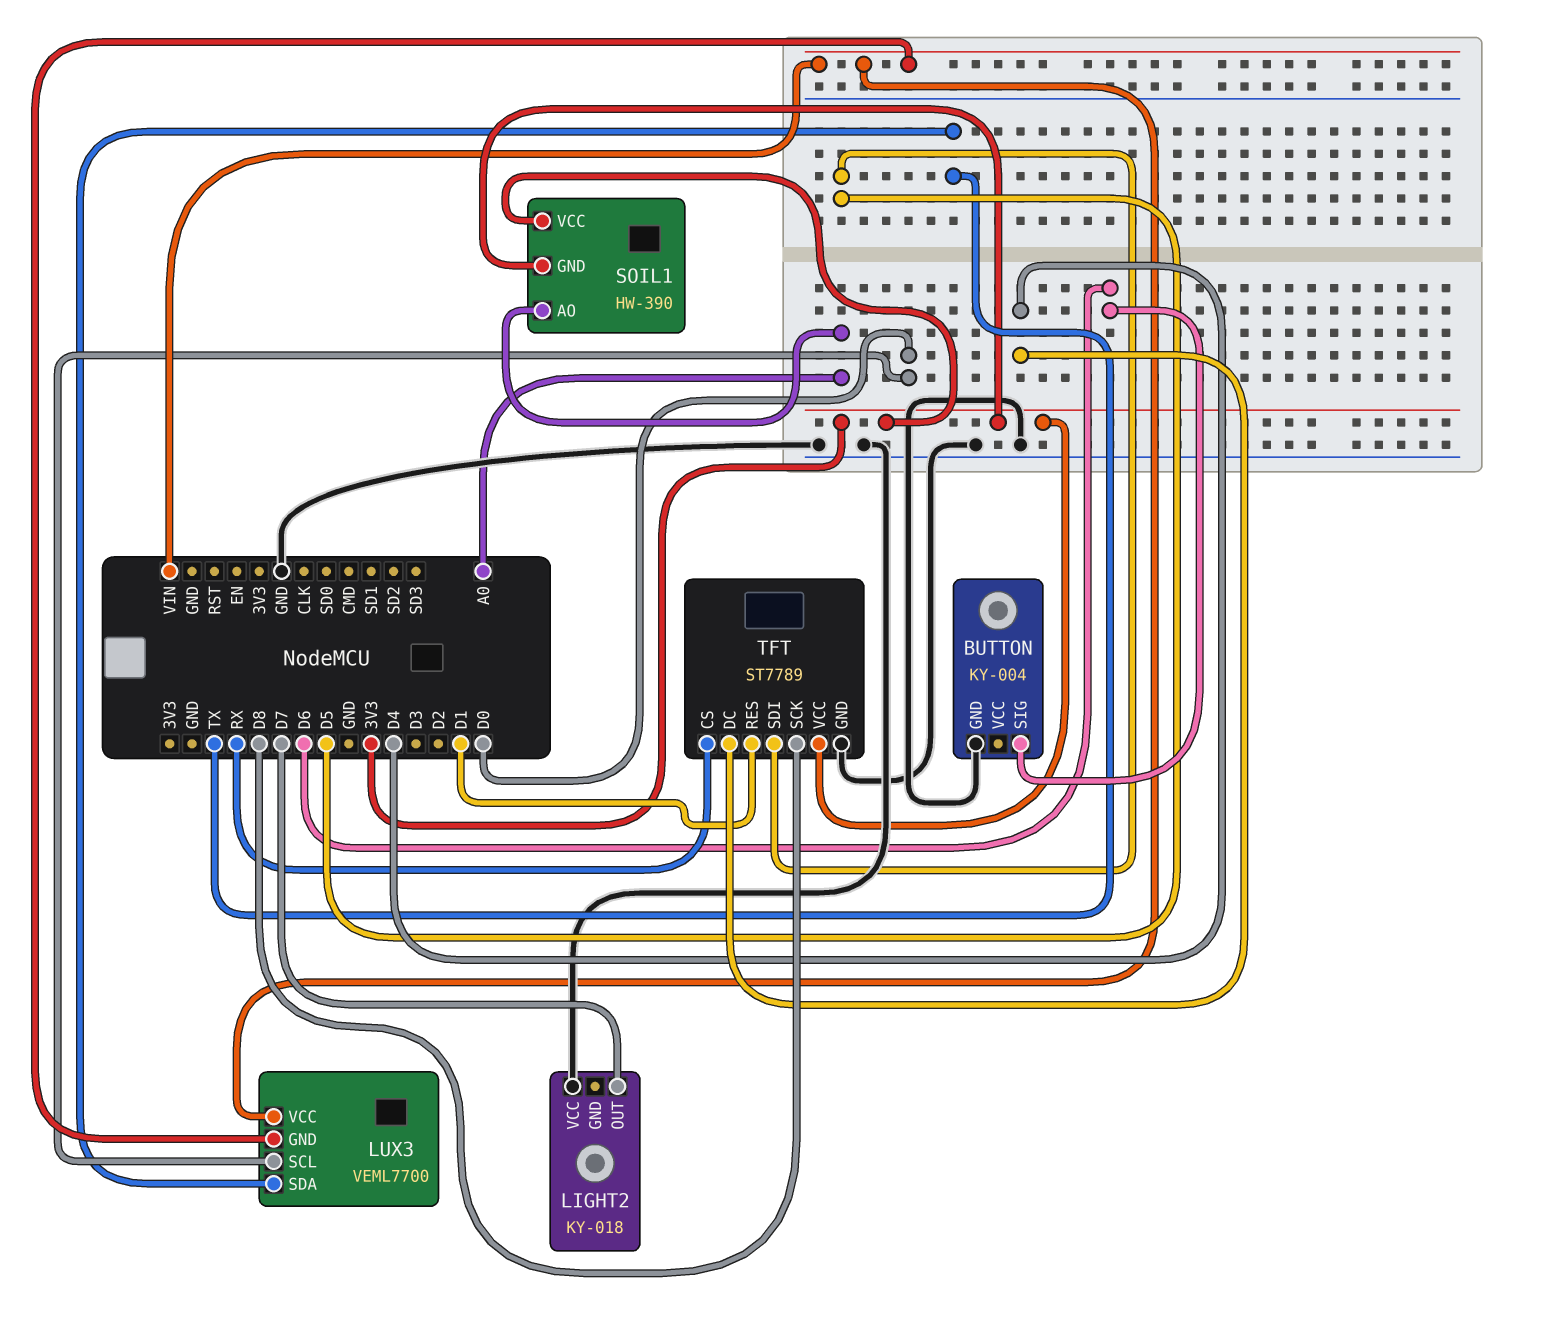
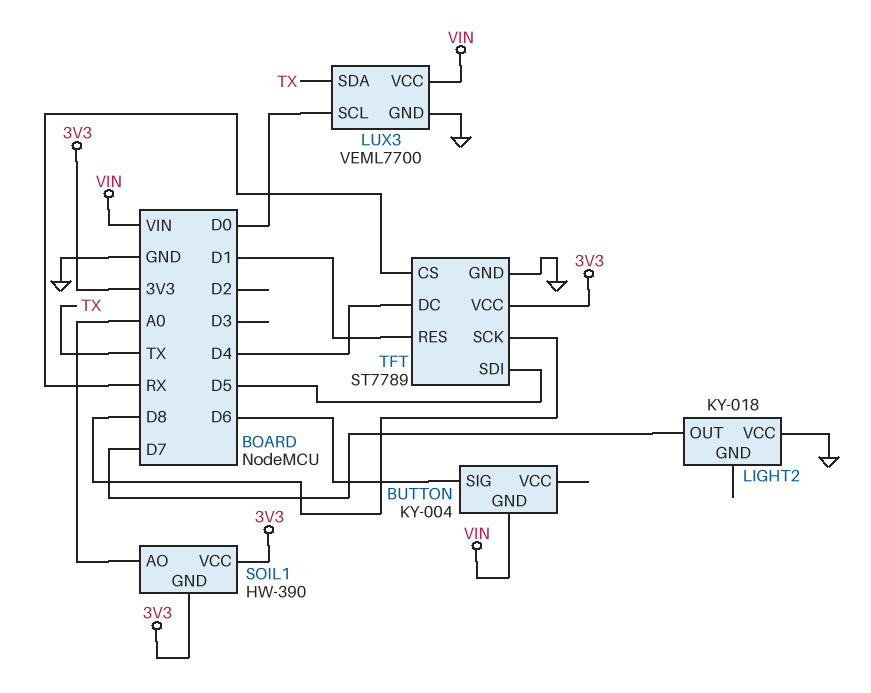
BUTTON pin GND: GND -> VIN
LUX3 pin GND: VIN -> GND

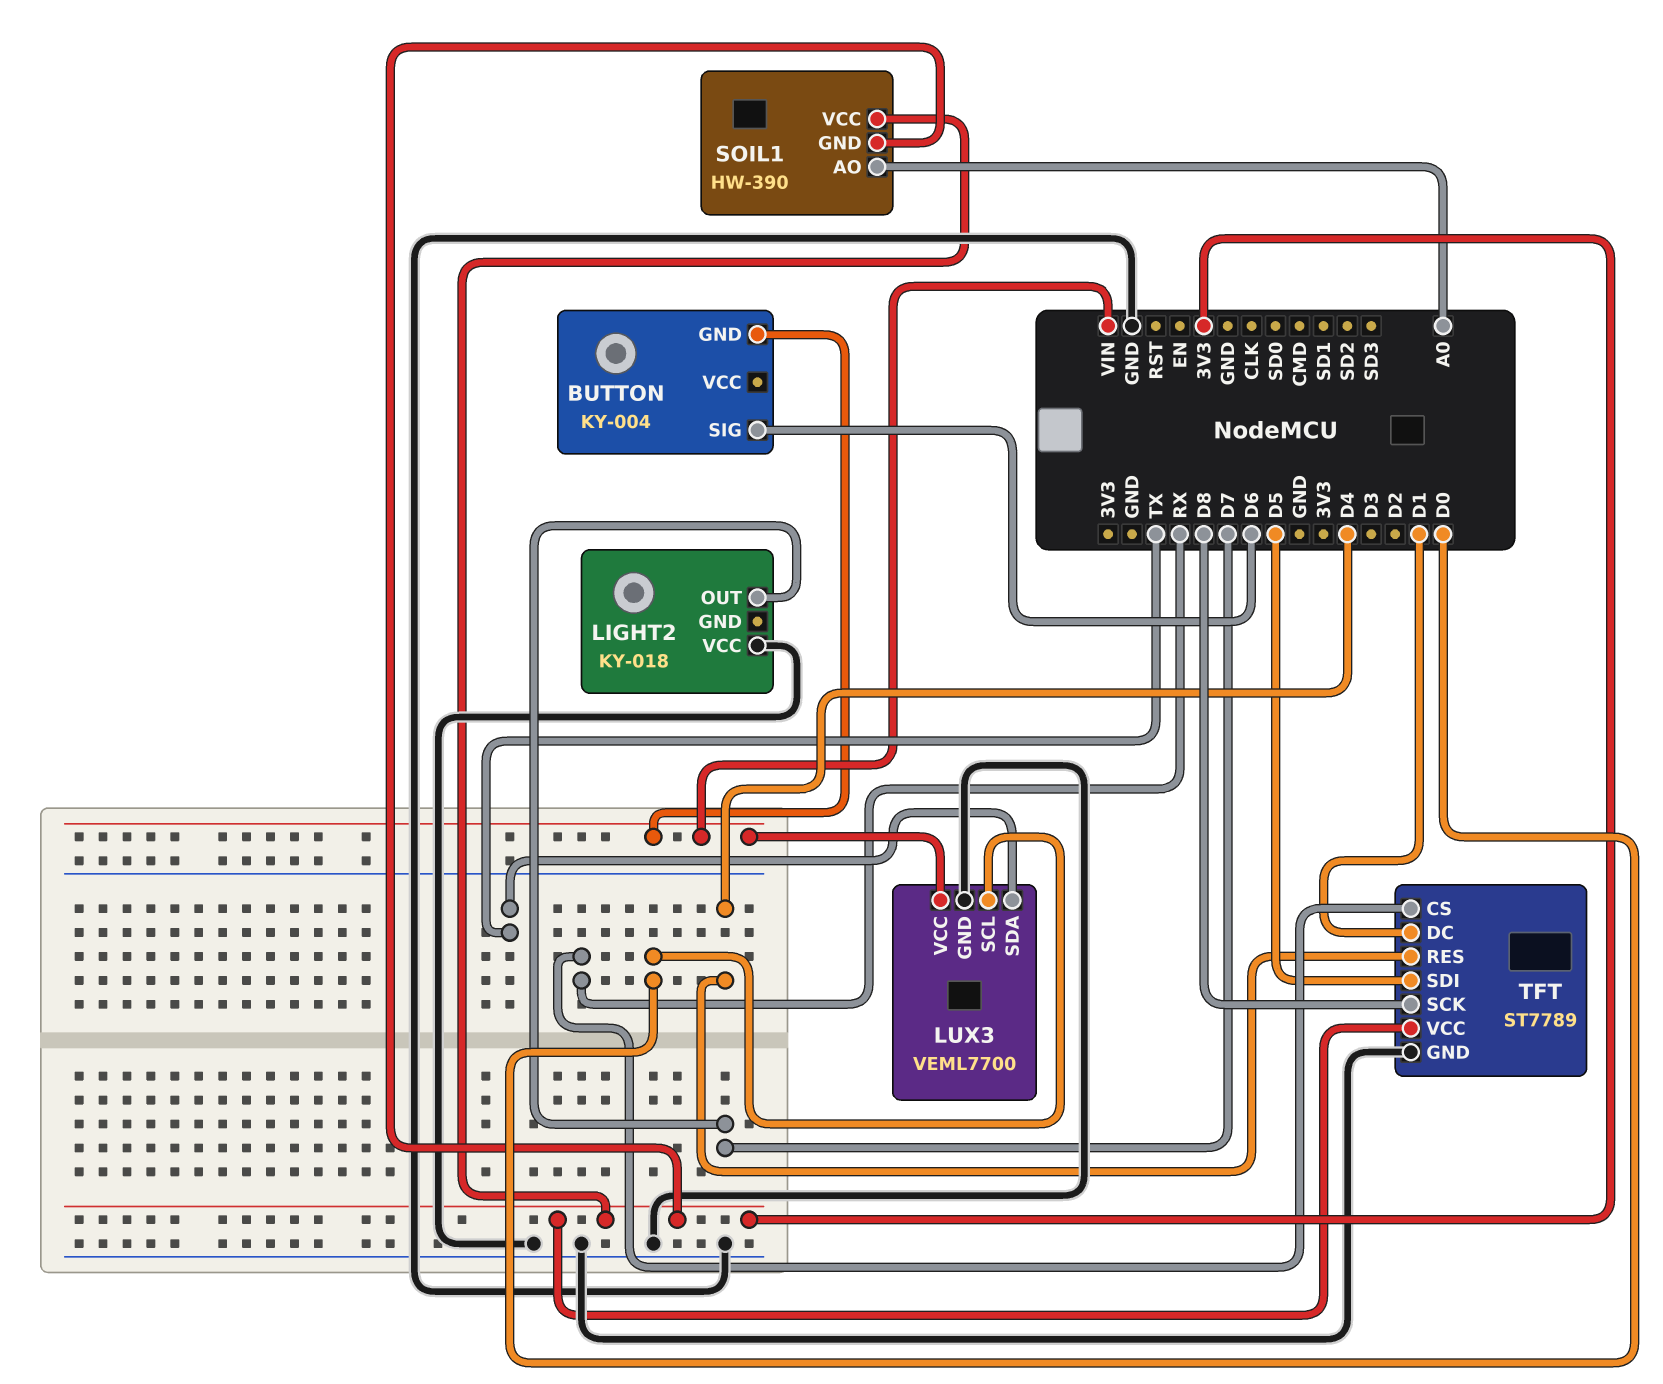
TFT pin DC: D4 -> D1
TFT pin RES: D1 -> D4

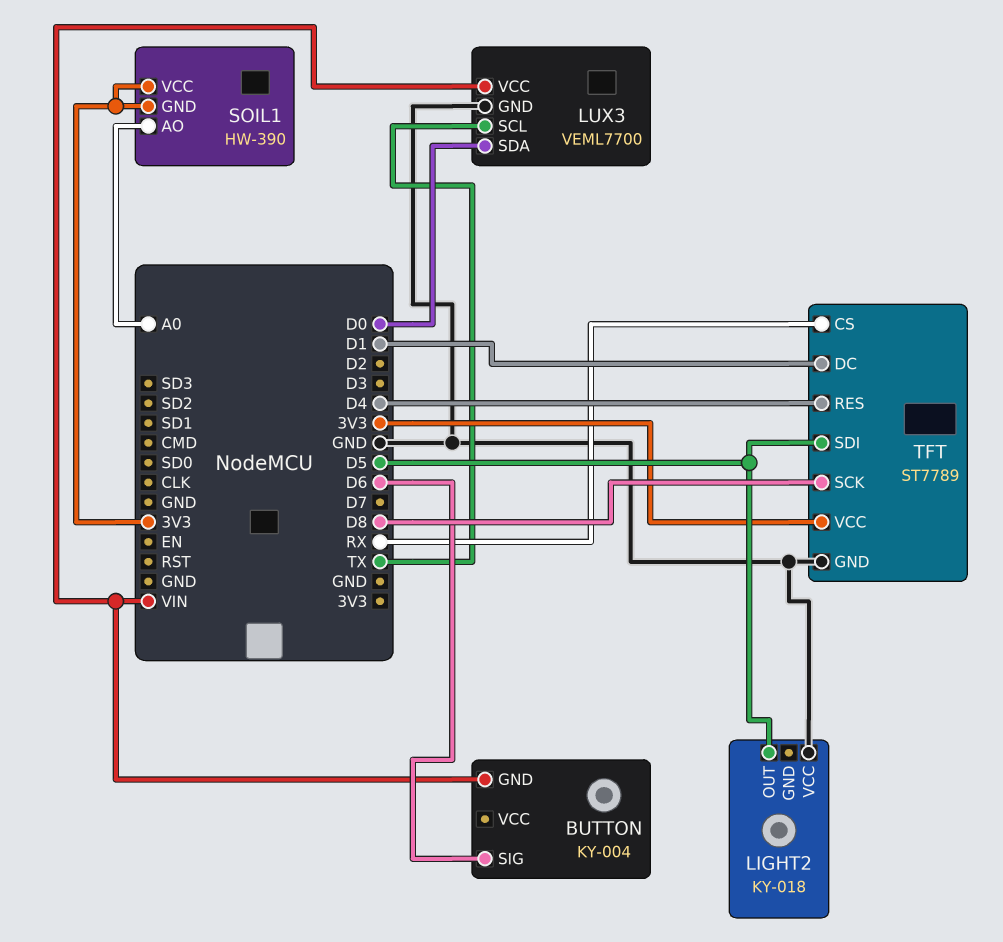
LIGHT2 pin OUT: D7 -> D5
LUX3 pin SCL: D0 -> TX
LUX3 pin SDA: TX -> D0

